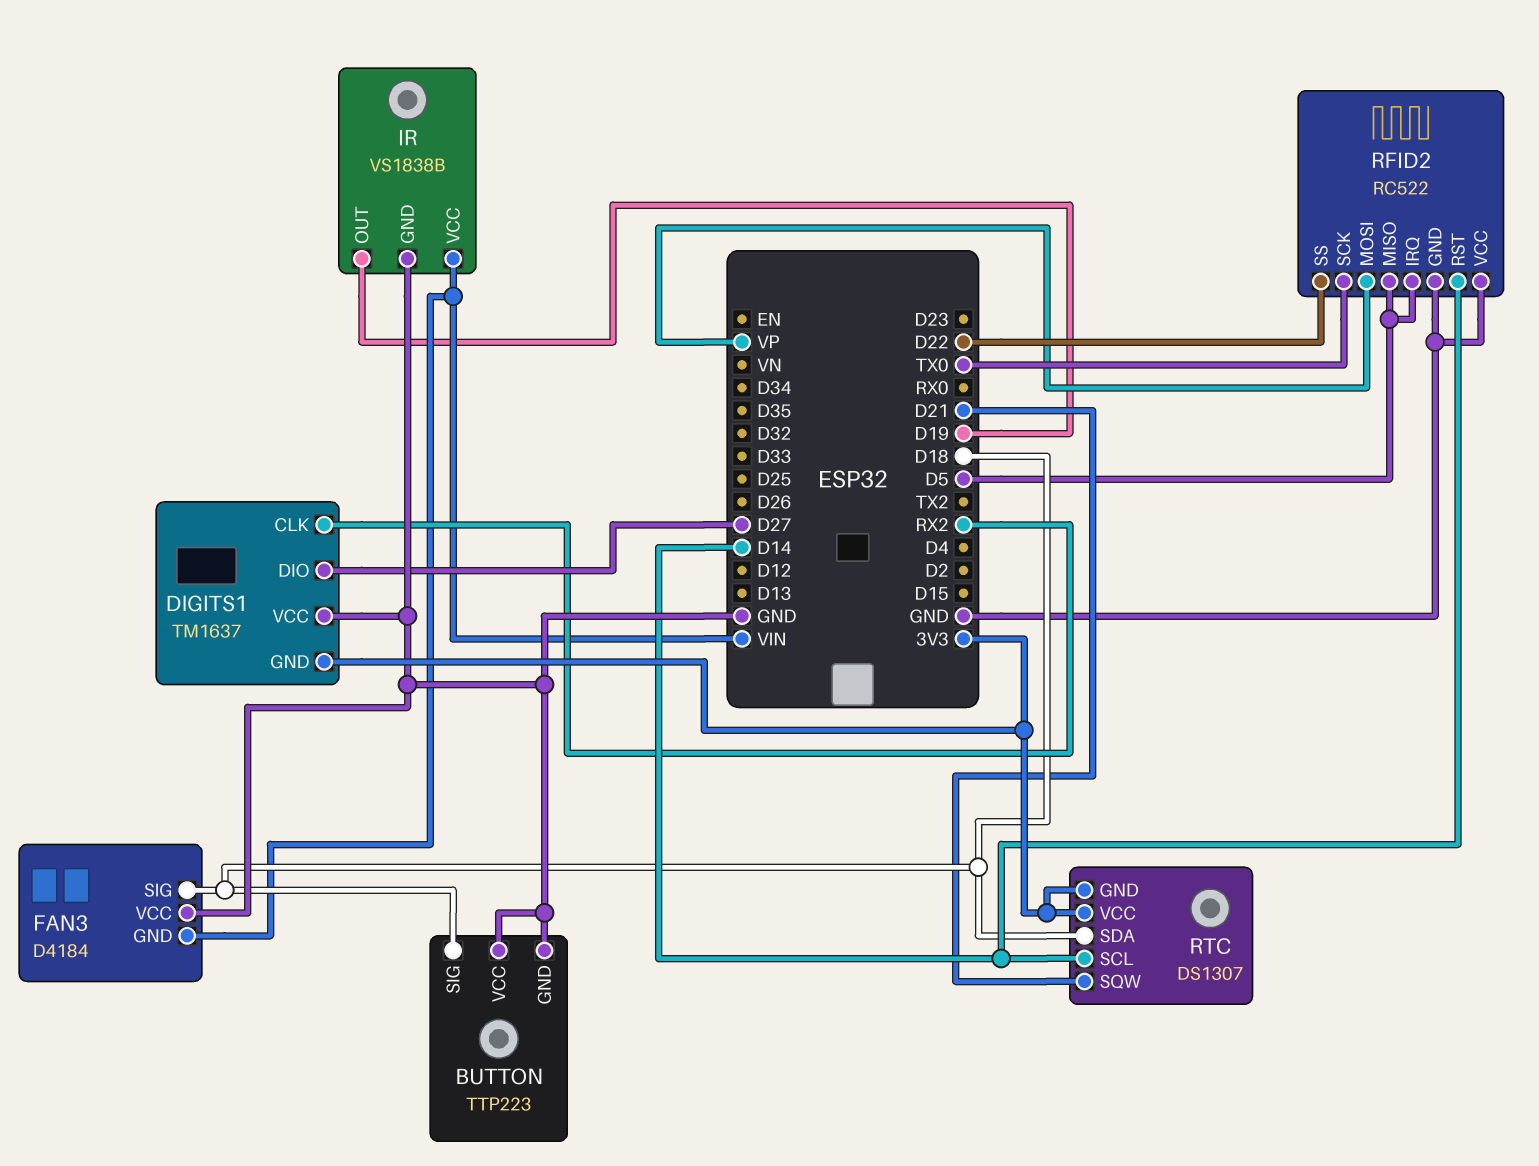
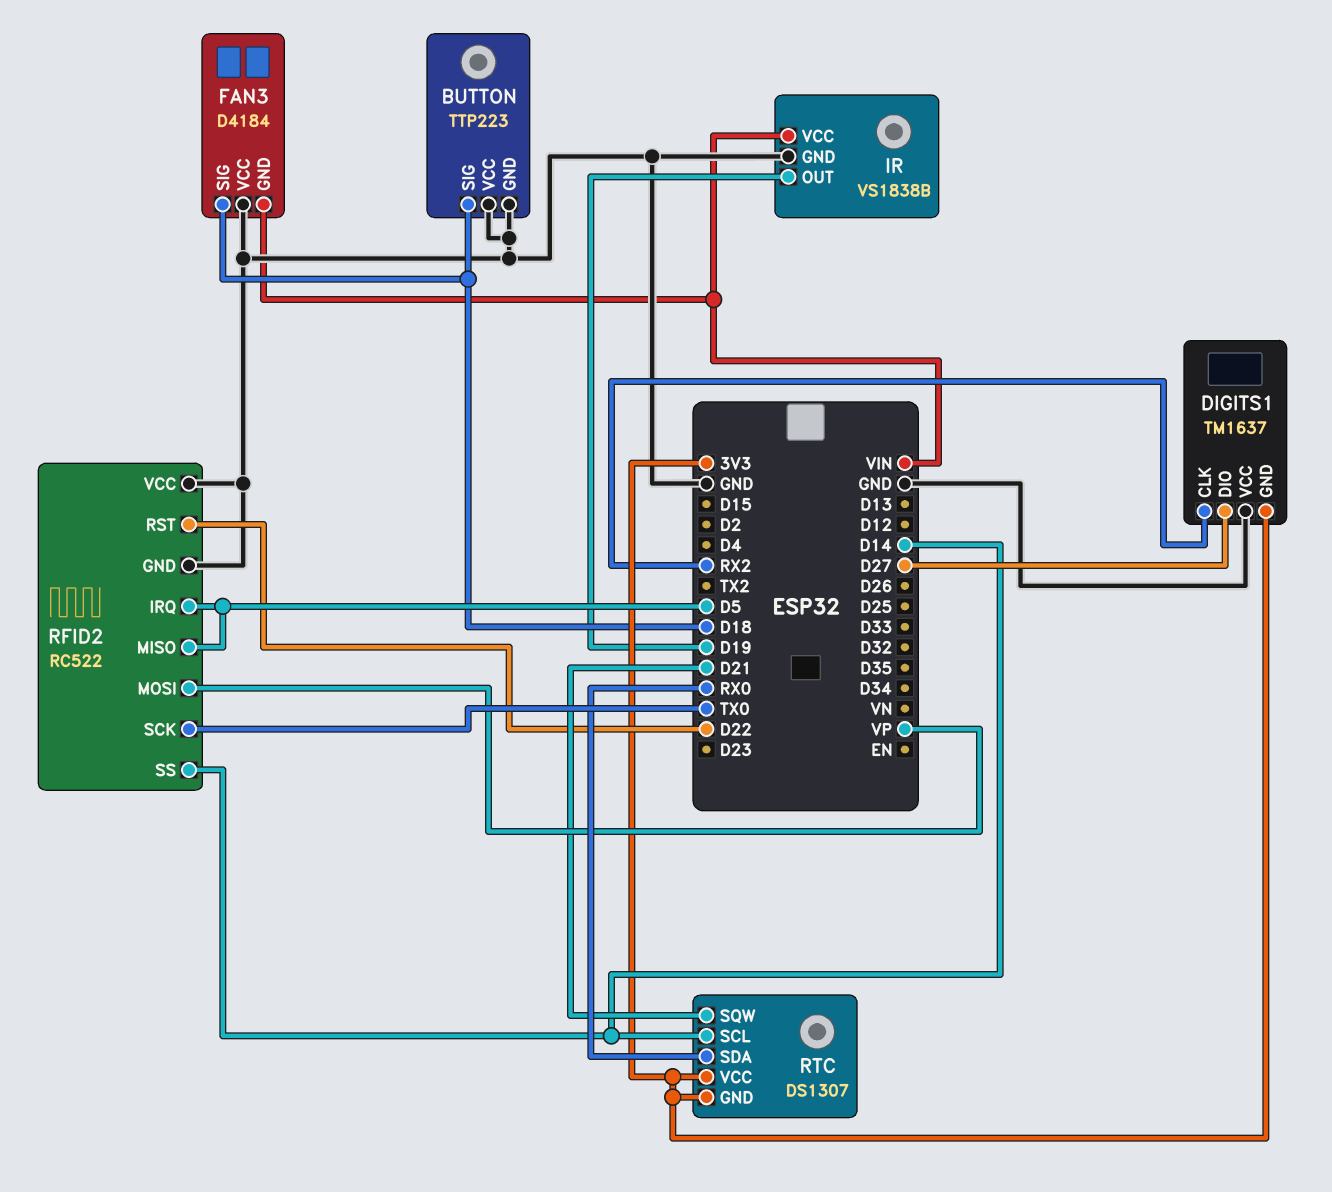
RFID2 pin RST: D14 -> D22
RFID2 pin SS: D22 -> D14
RTC pin SDA: D18 -> RX0

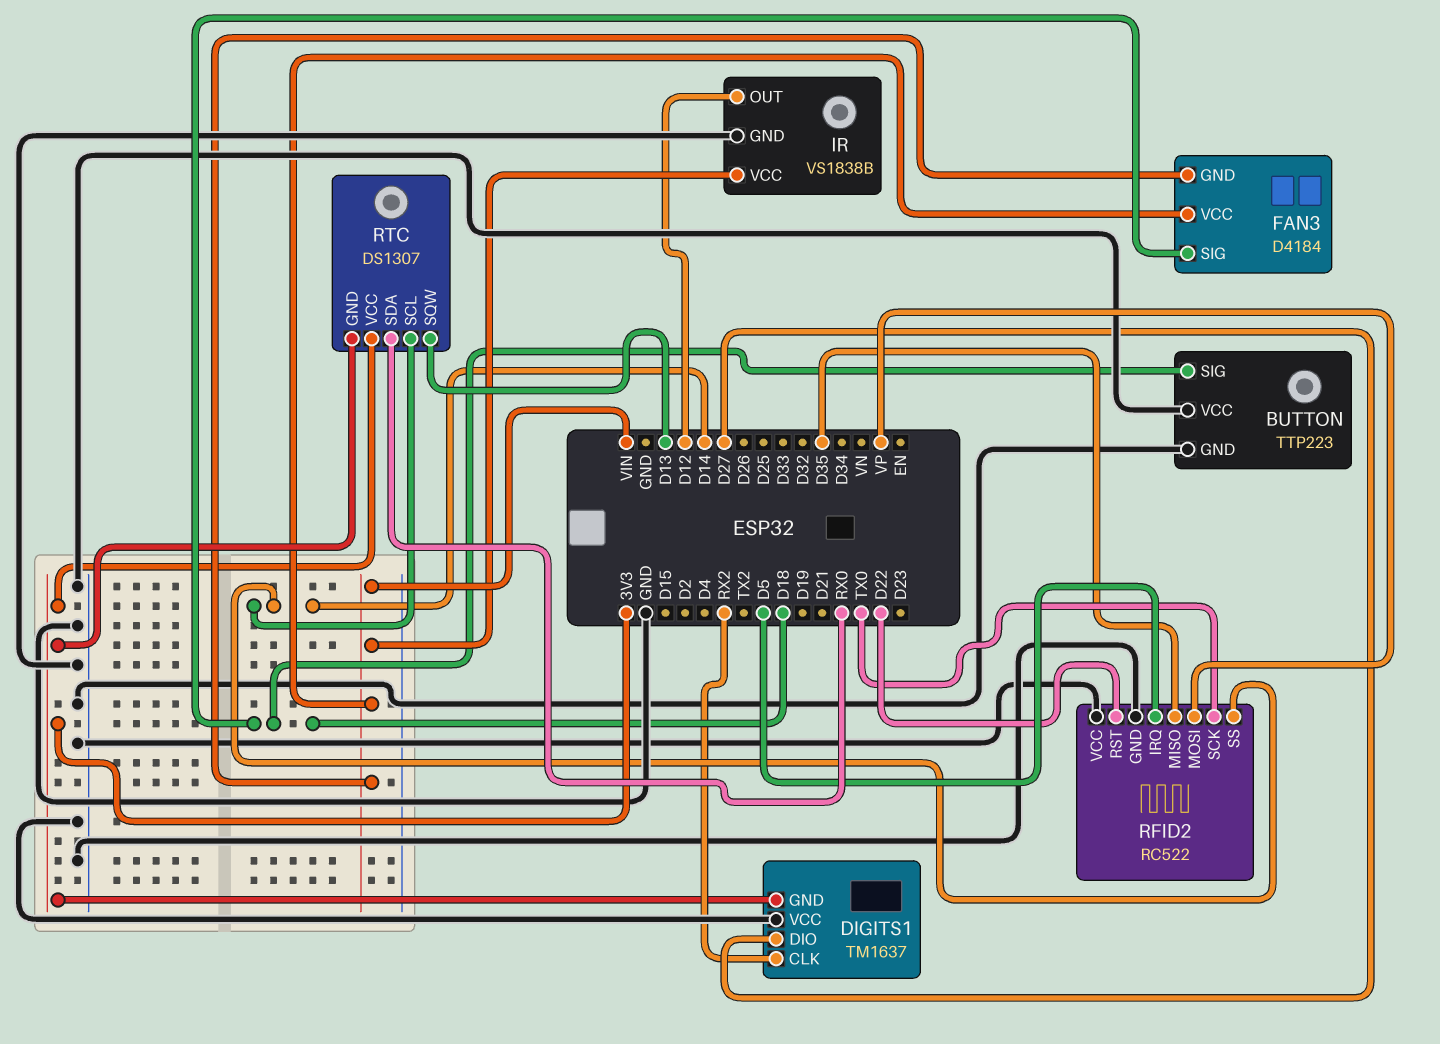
FAN3 pin VCC: GND -> VIN
IR pin OUT: D19 -> D12
RFID2 pin MISO: D5 -> D35
RTC pin SQW: D21 -> D13

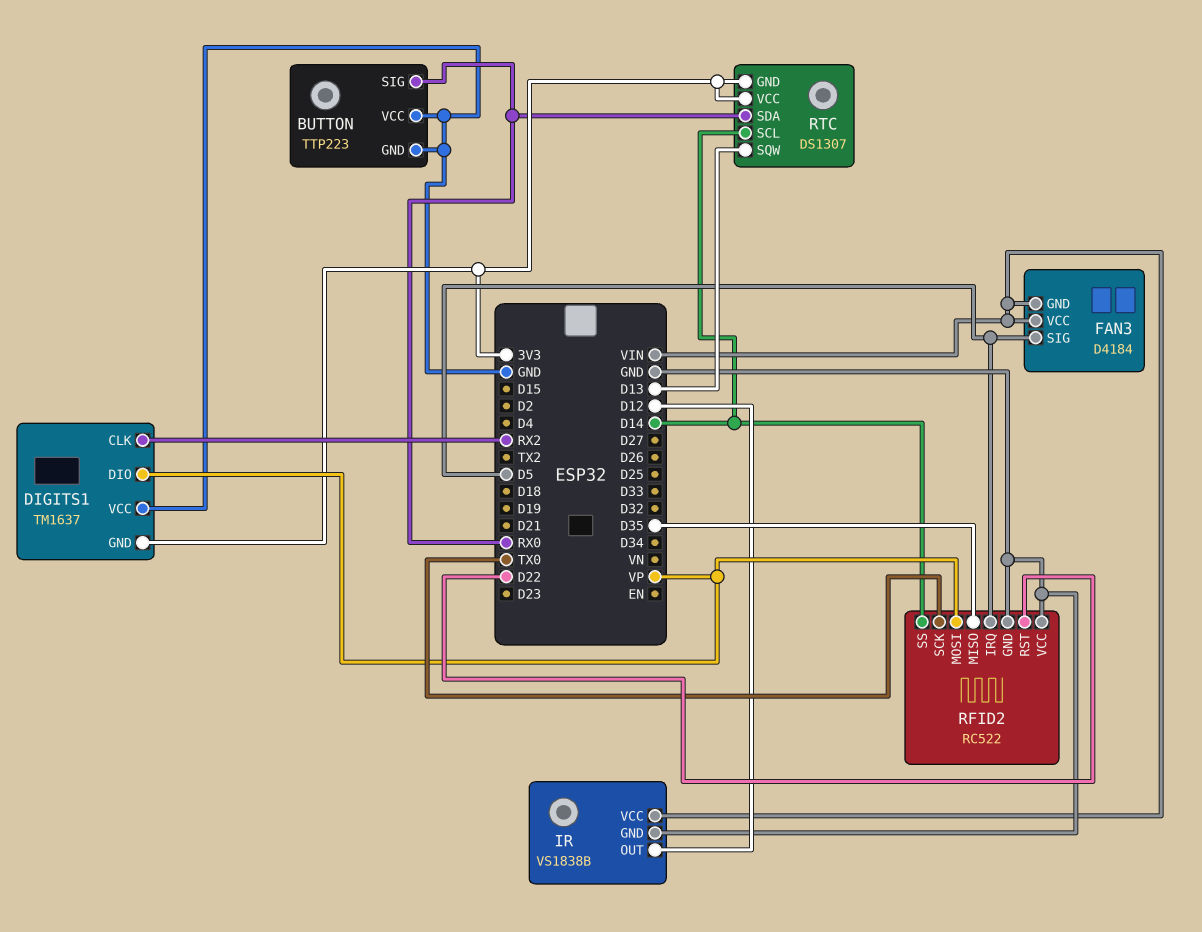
BUTTON pin SIG: D18 -> RX0
DIGITS1 pin DIO: D27 -> VP
FAN3 pin SIG: D18 -> D5

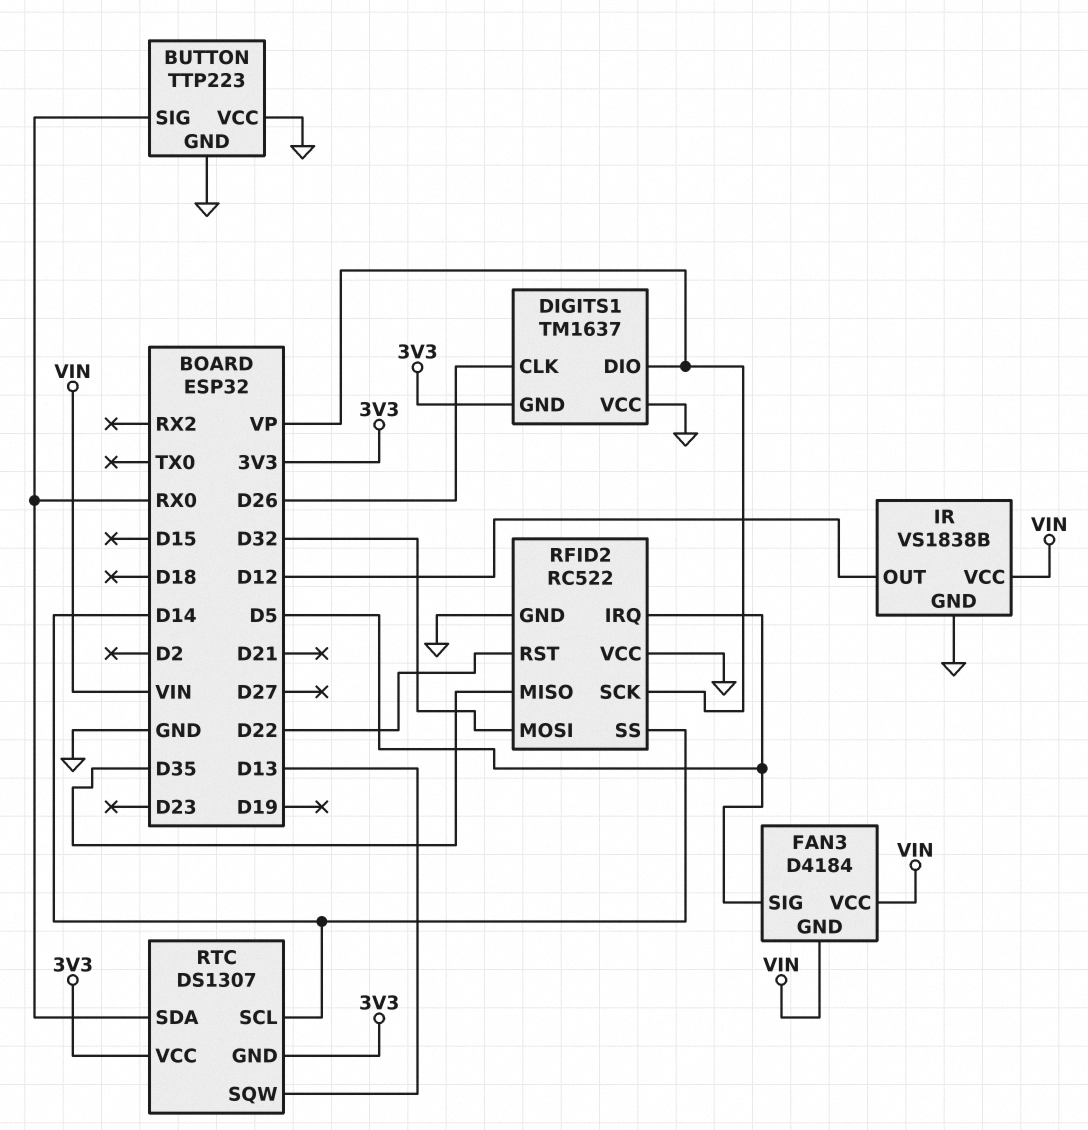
DIGITS1 pin CLK: RX2 -> D26
RFID2 pin MOSI: VP -> D32
RFID2 pin SCK: TX0 -> VP

